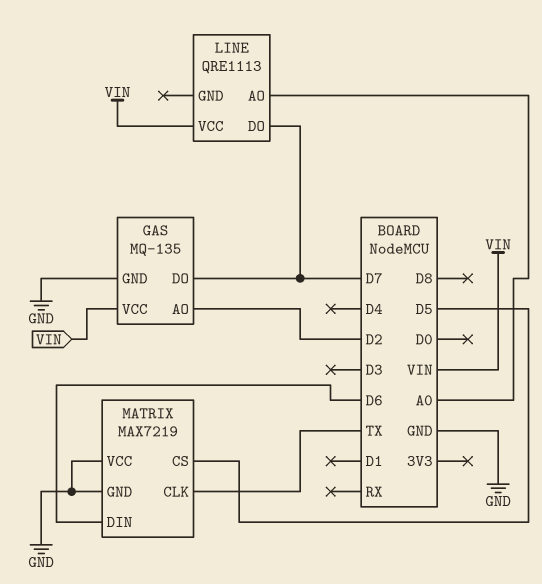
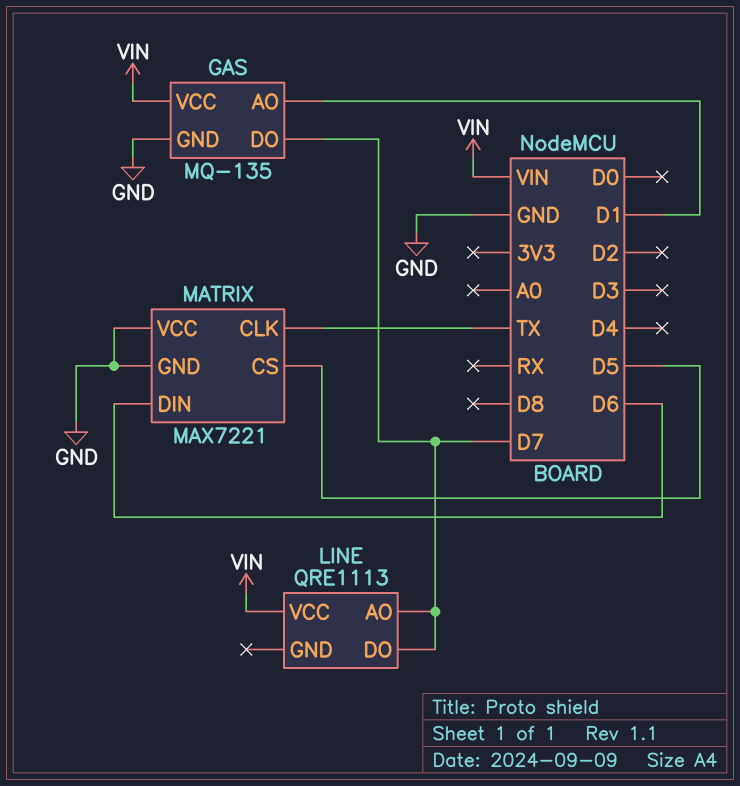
GAS pin AO: D2 -> D1
LINE pin AO: A0 -> D7
MATRIX: MAX7219 -> MAX7221

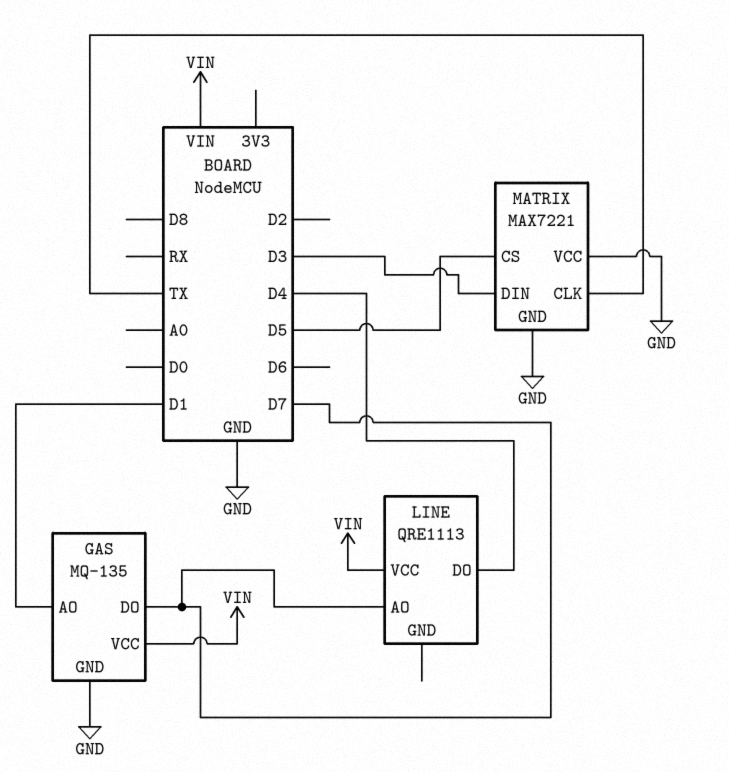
LINE pin DO: D7 -> D4
MATRIX pin DIN: D6 -> D3

